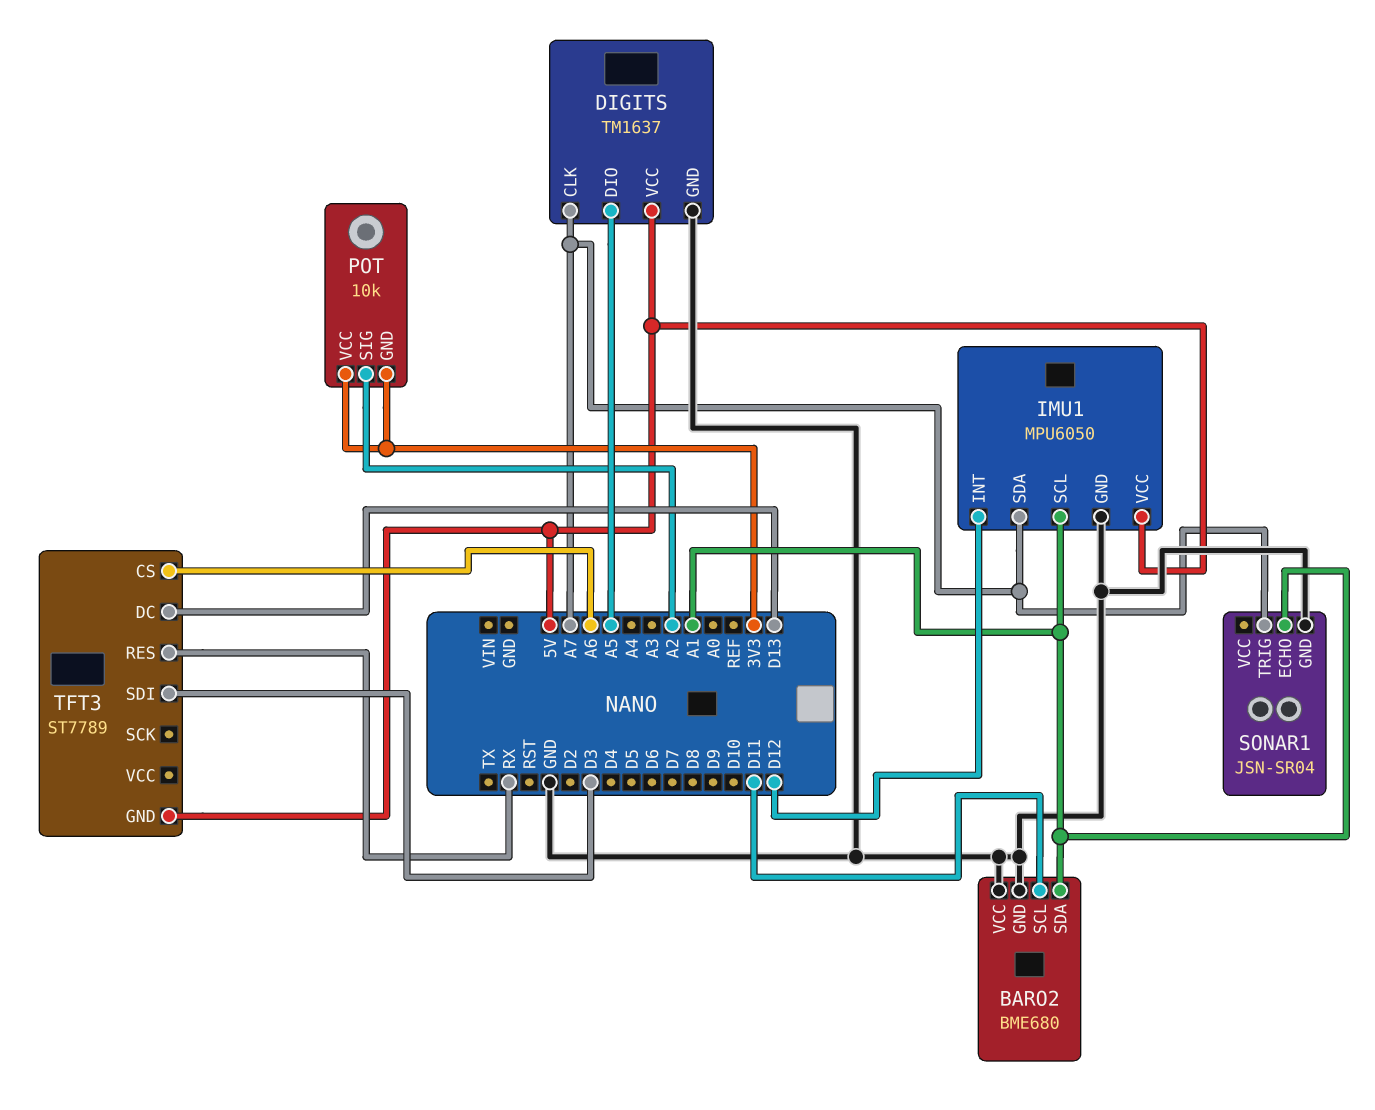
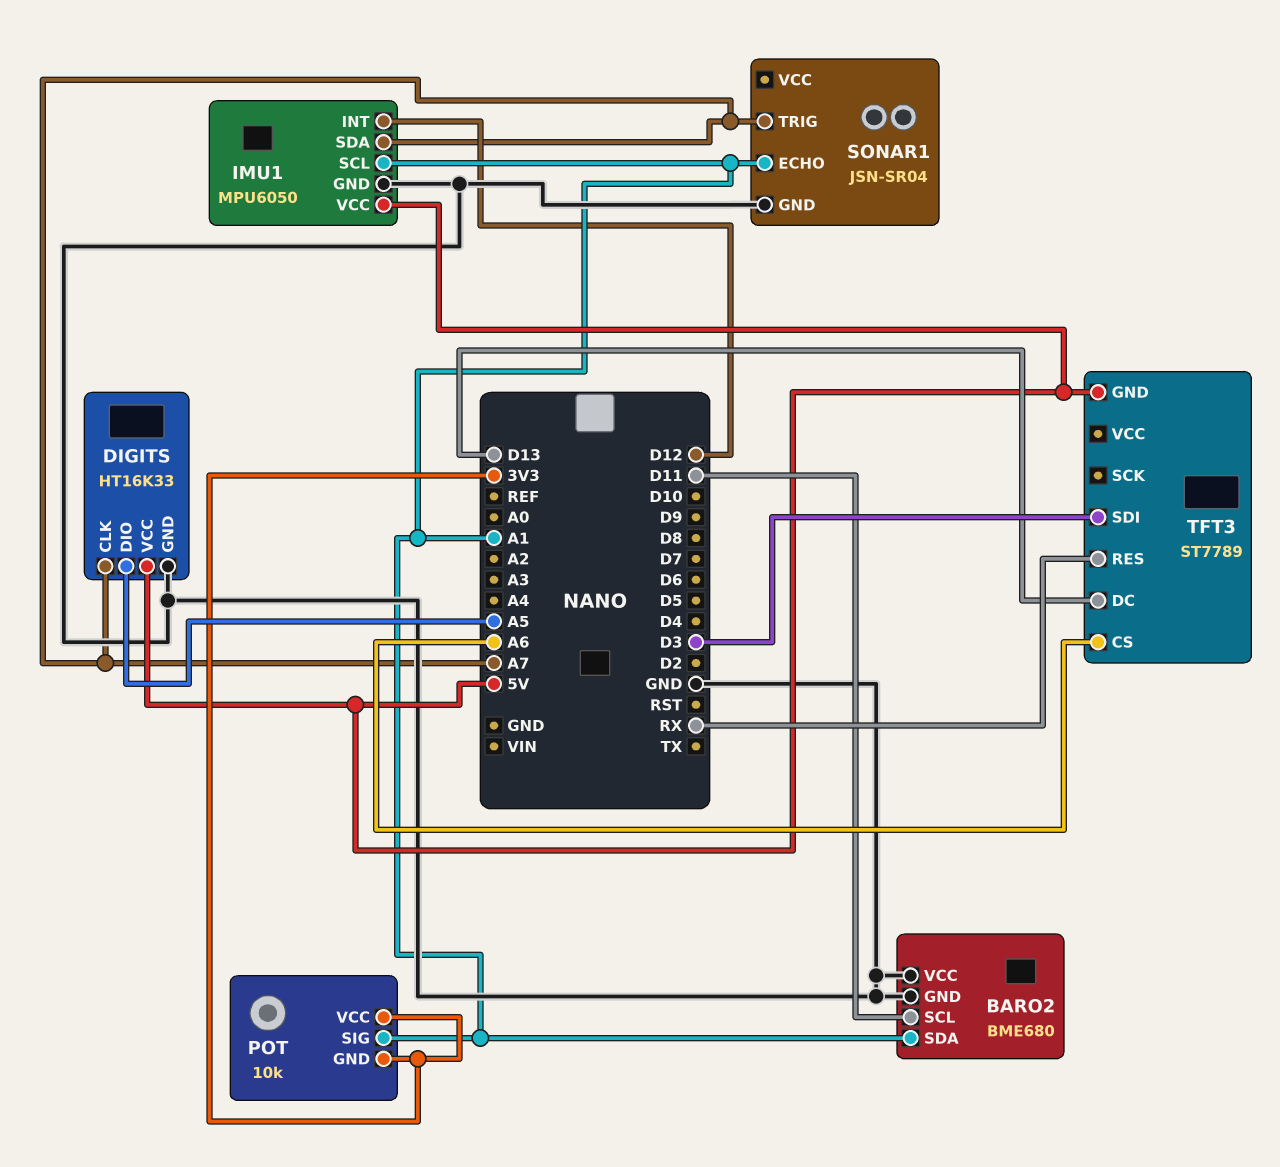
DIGITS: TM1637 -> HT16K33
POT pin SIG: A2 -> A1

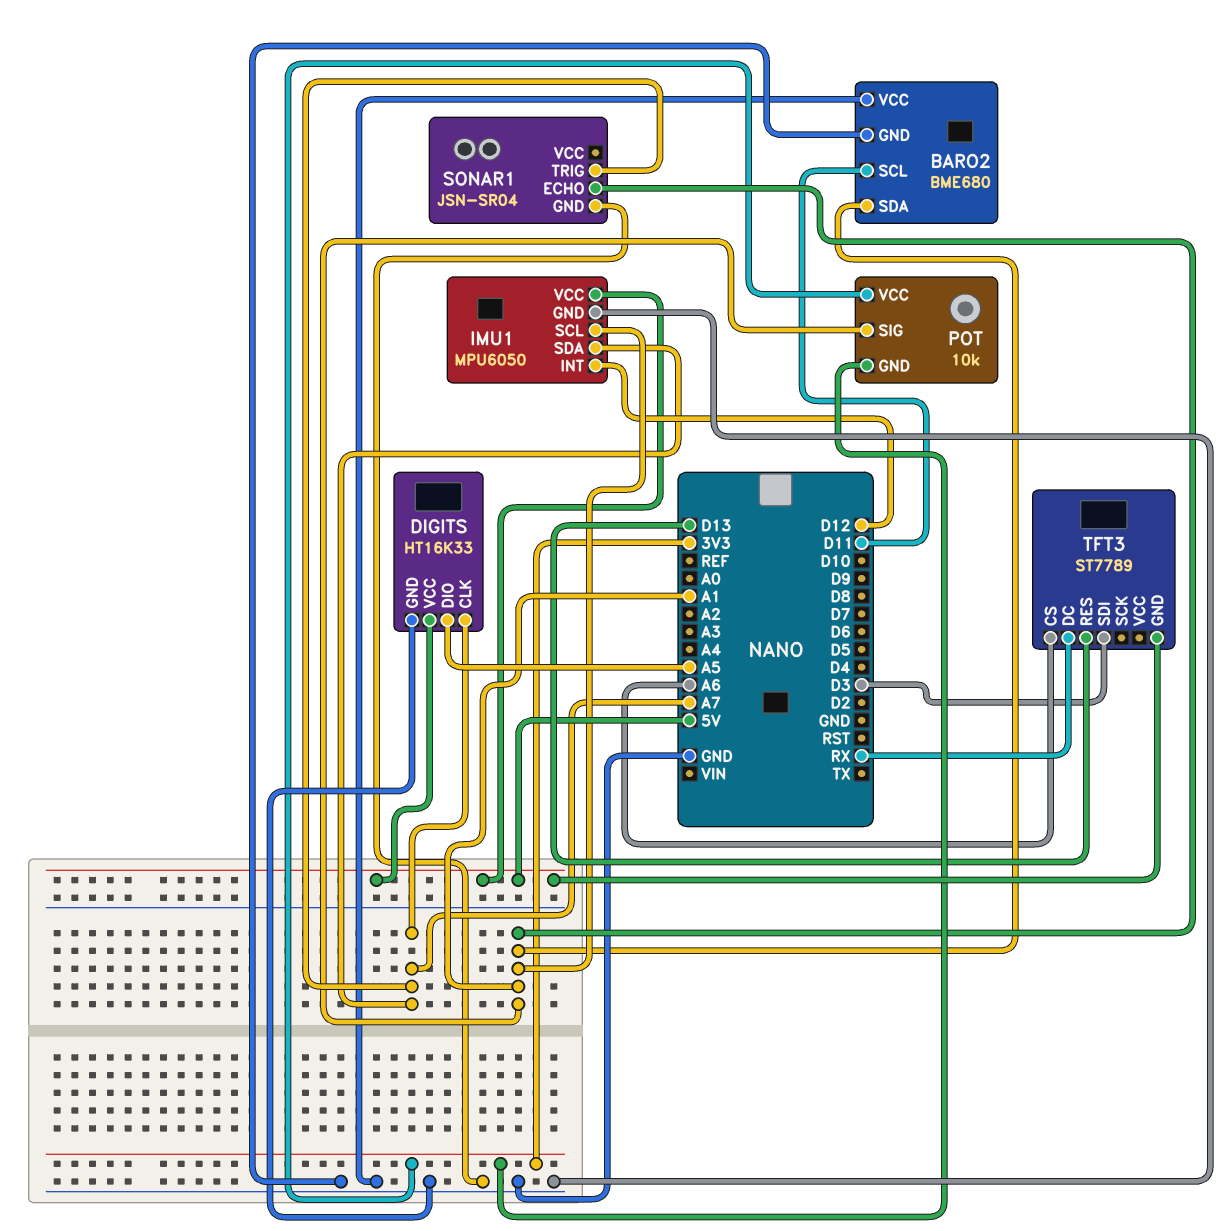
TFT3 pin DC: D13 -> RX
TFT3 pin RES: RX -> D13

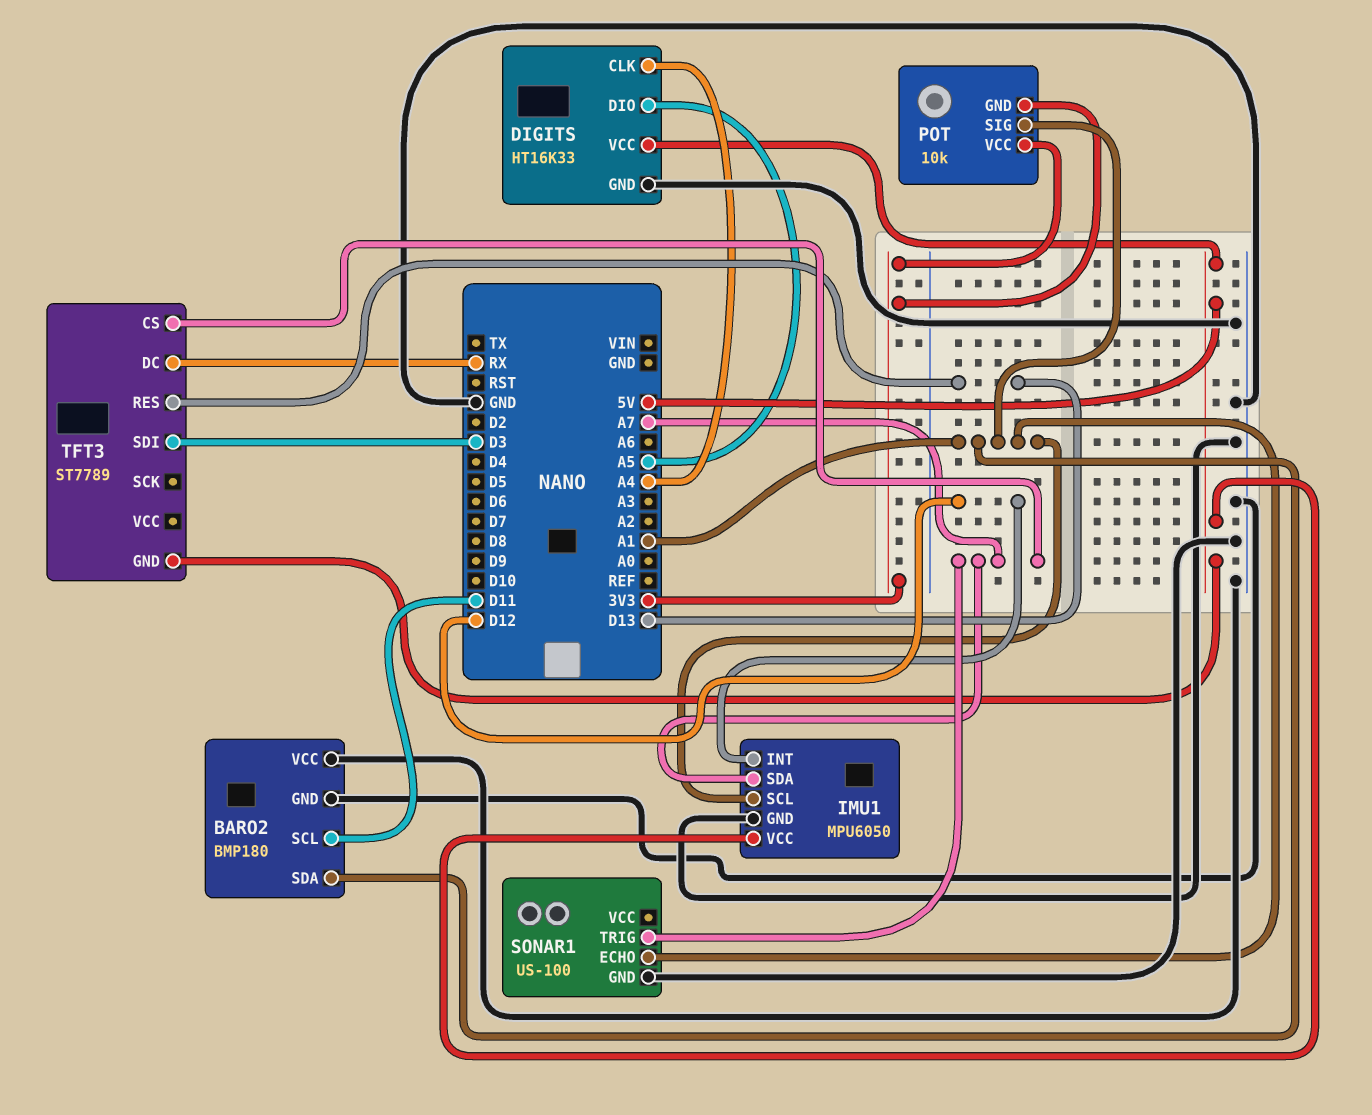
BARO2: BME680 -> BMP180
DIGITS pin CLK: A7 -> A4
SONAR1: JSN-SR04 -> US-100
TFT3 pin CS: A6 -> A7

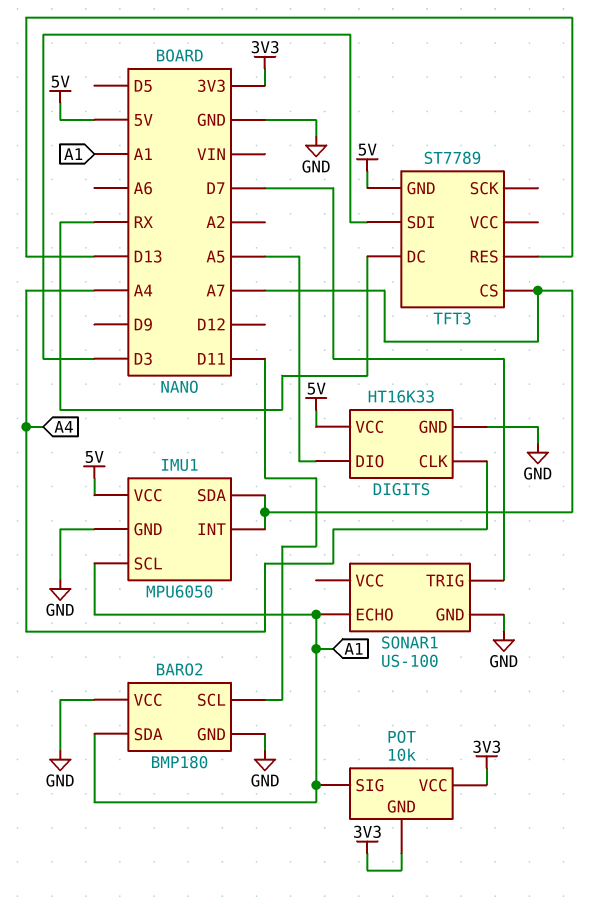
IMU1 pin INT: D12 -> A7
SONAR1 pin TRIG: A7 -> D7

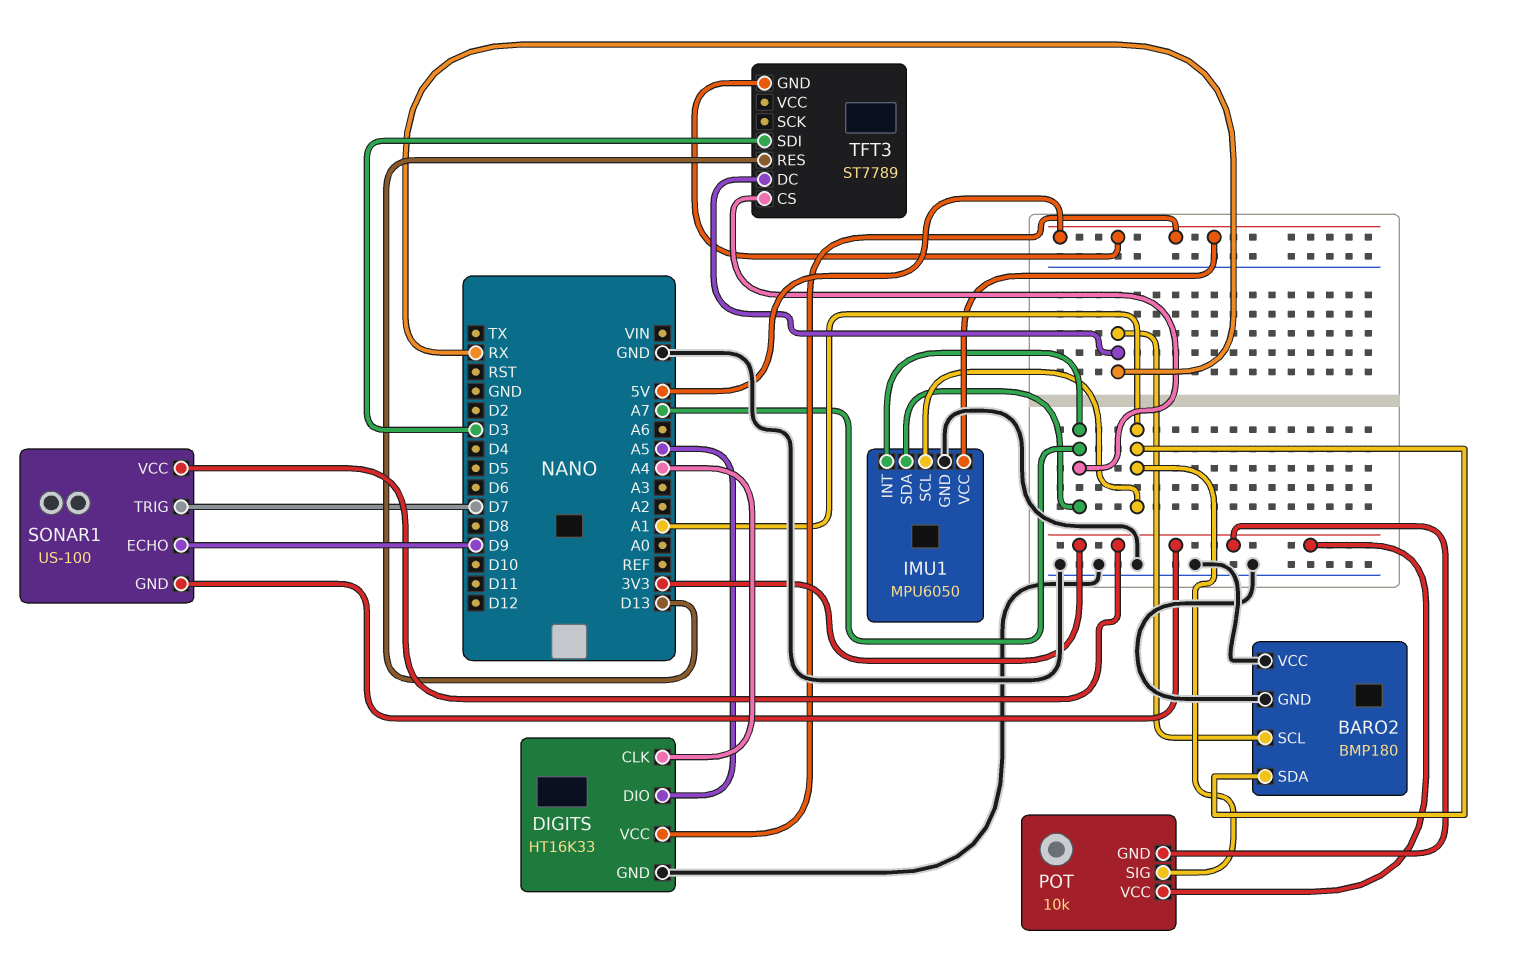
BARO2 pin SCL: D11 -> RX
SONAR1 pin ECHO: A1 -> D9
SONAR1 pin GND: GND -> 3V3
SONAR1 pin VCC: none -> 3V3

